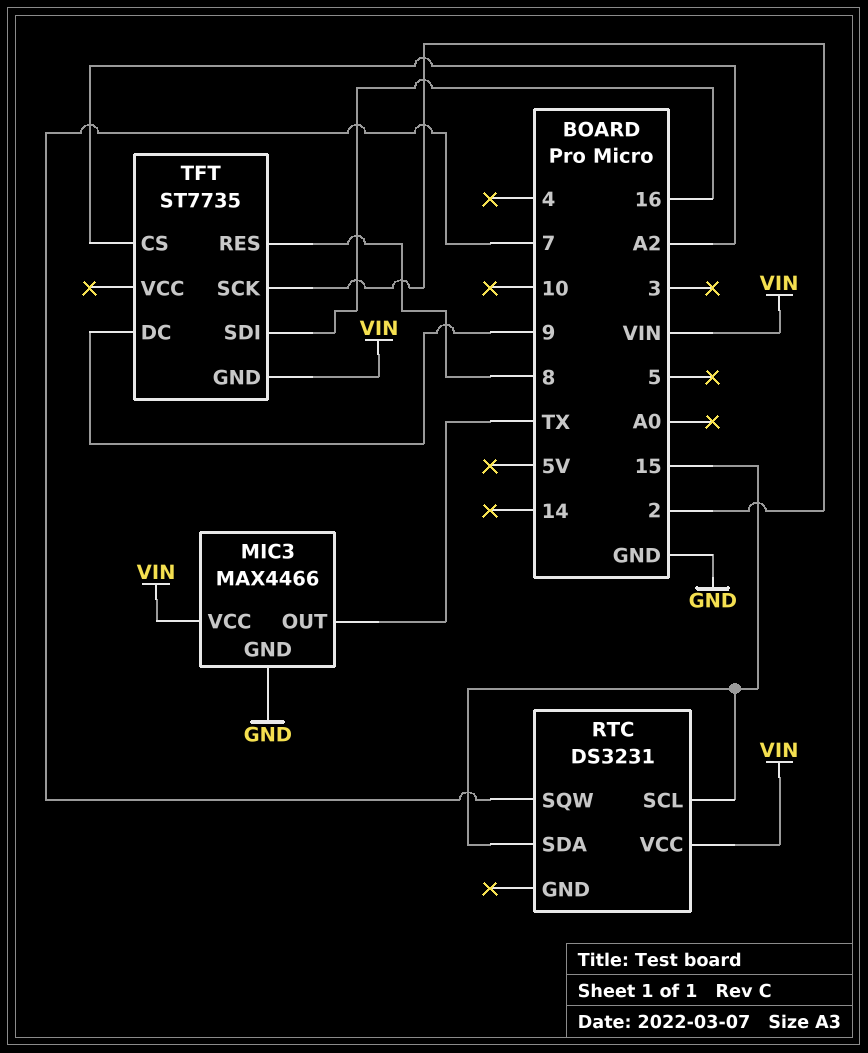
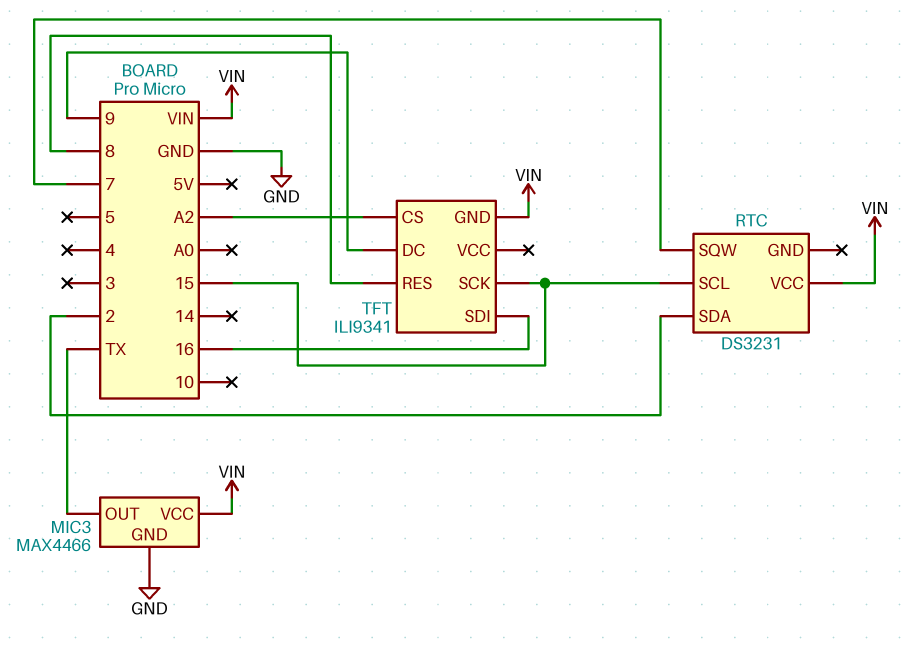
RTC pin SDA: 15 -> 2
TFT: ST7735 -> ILI9341
TFT pin SCK: 2 -> 15

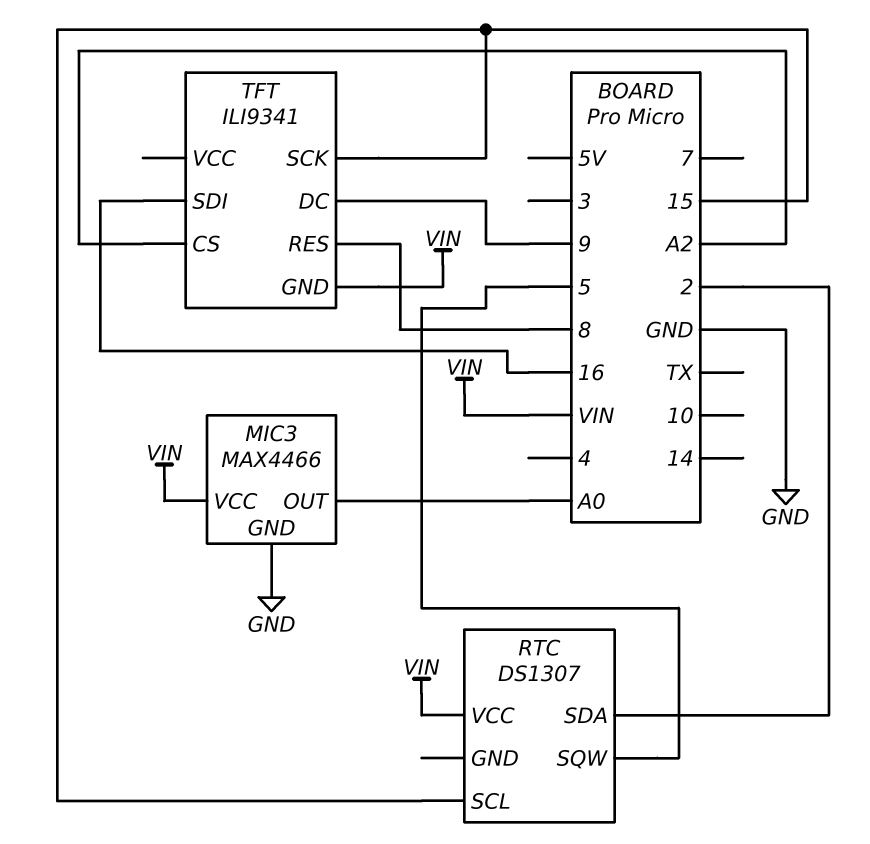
MIC3 pin OUT: TX -> A0
RTC: DS3231 -> DS1307
RTC pin SQW: 7 -> 5

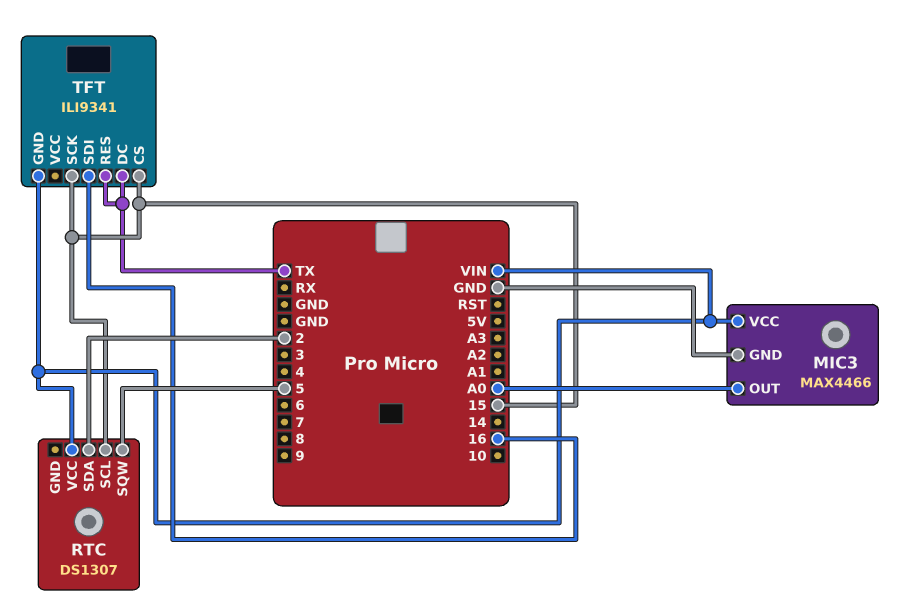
TFT pin CS: A2 -> 15
TFT pin DC: 9 -> TX
TFT pin RES: 8 -> TX

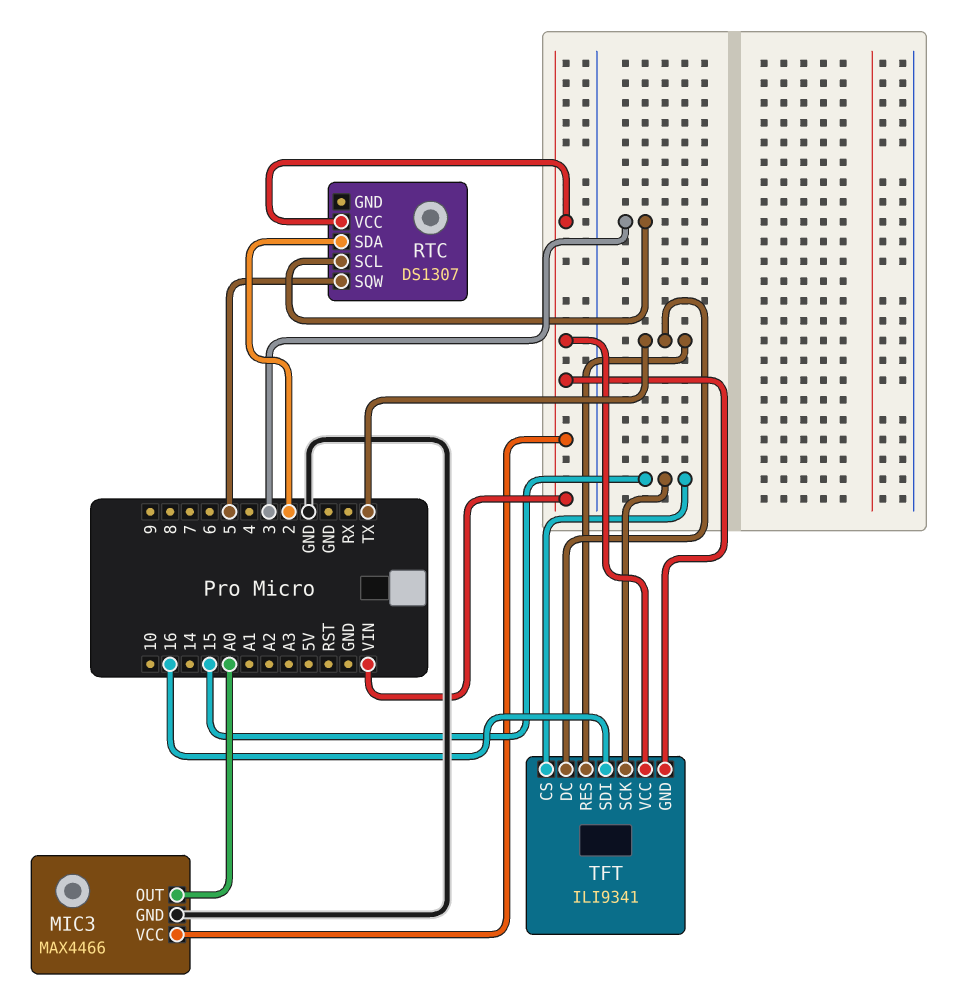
RTC pin SCL: 15 -> 3
TFT pin VCC: none -> VIN

